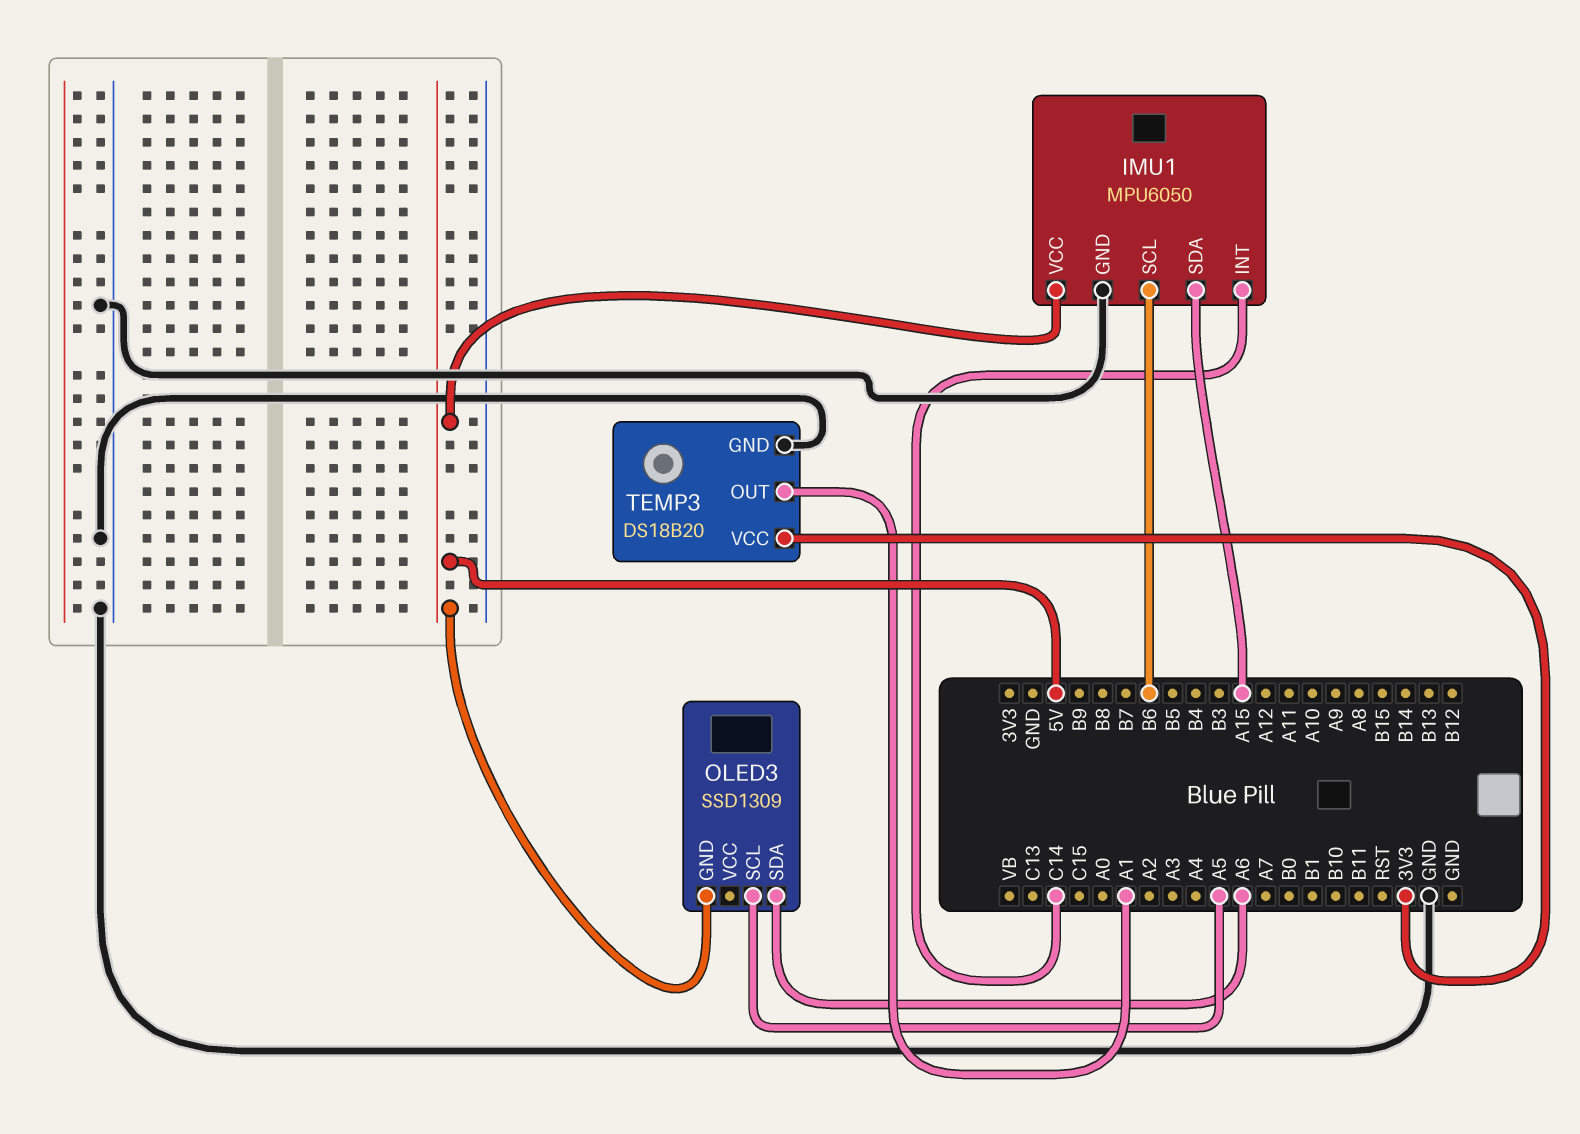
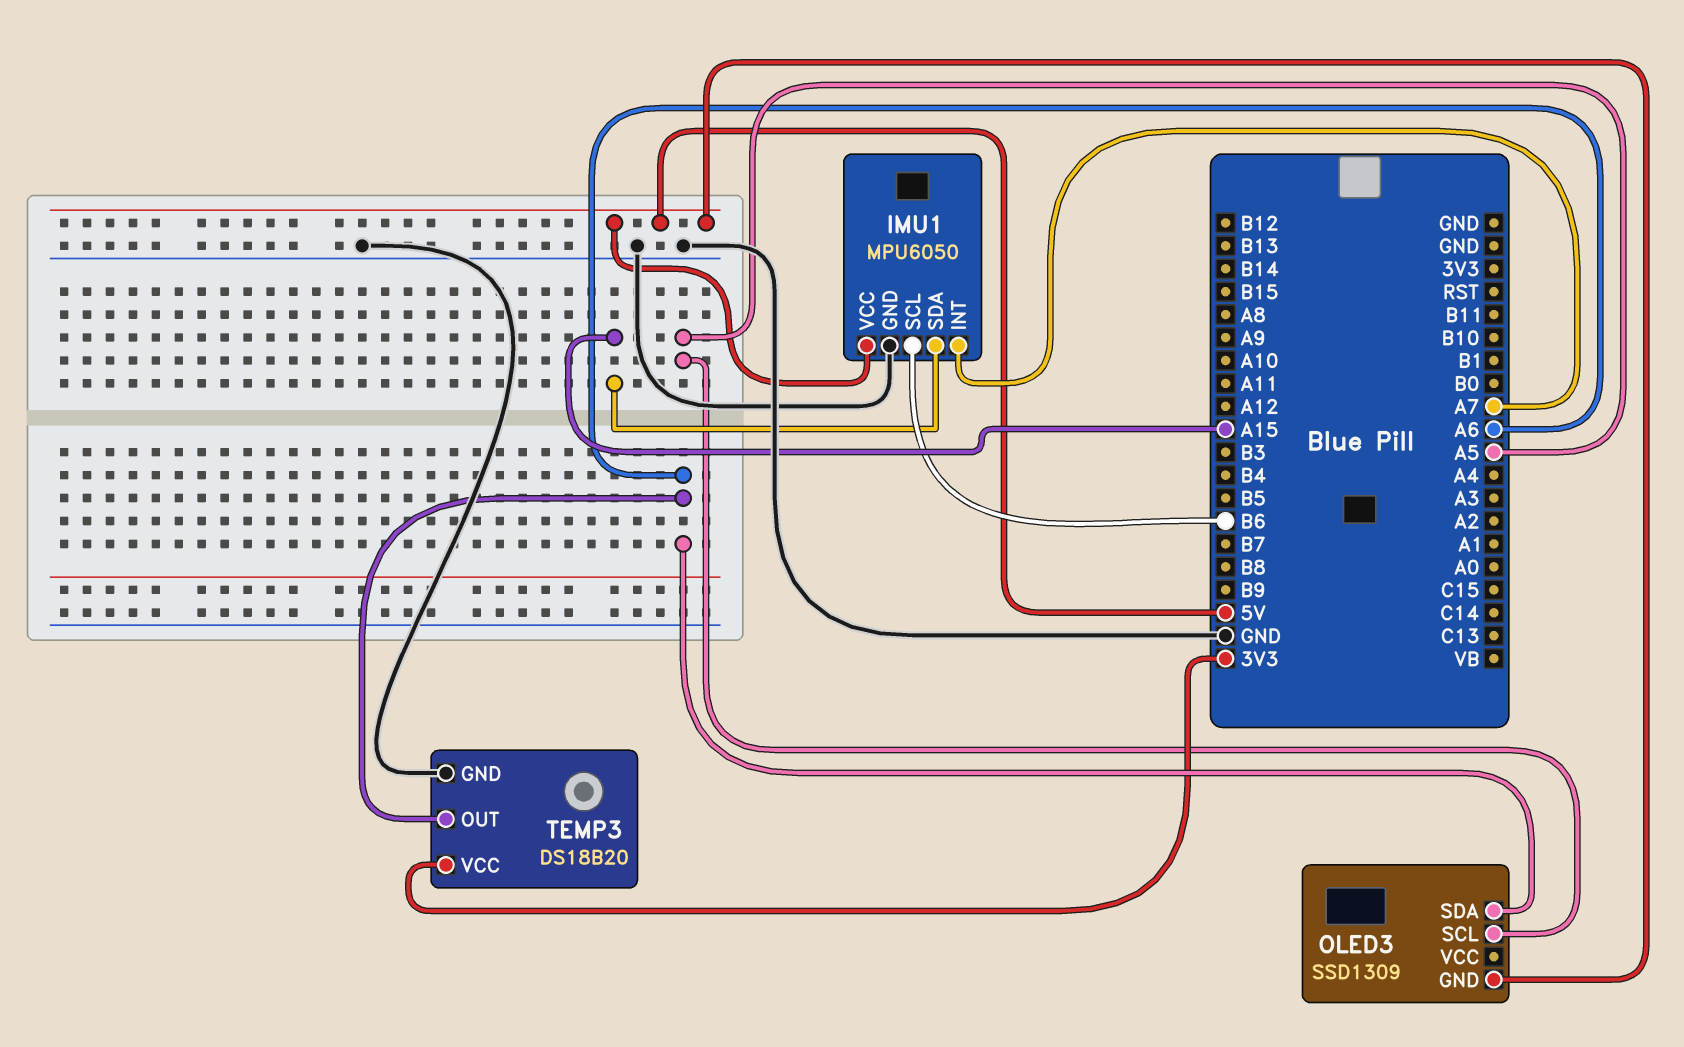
IMU1 pin INT: C14 -> A7
TEMP3 pin OUT: A1 -> A6

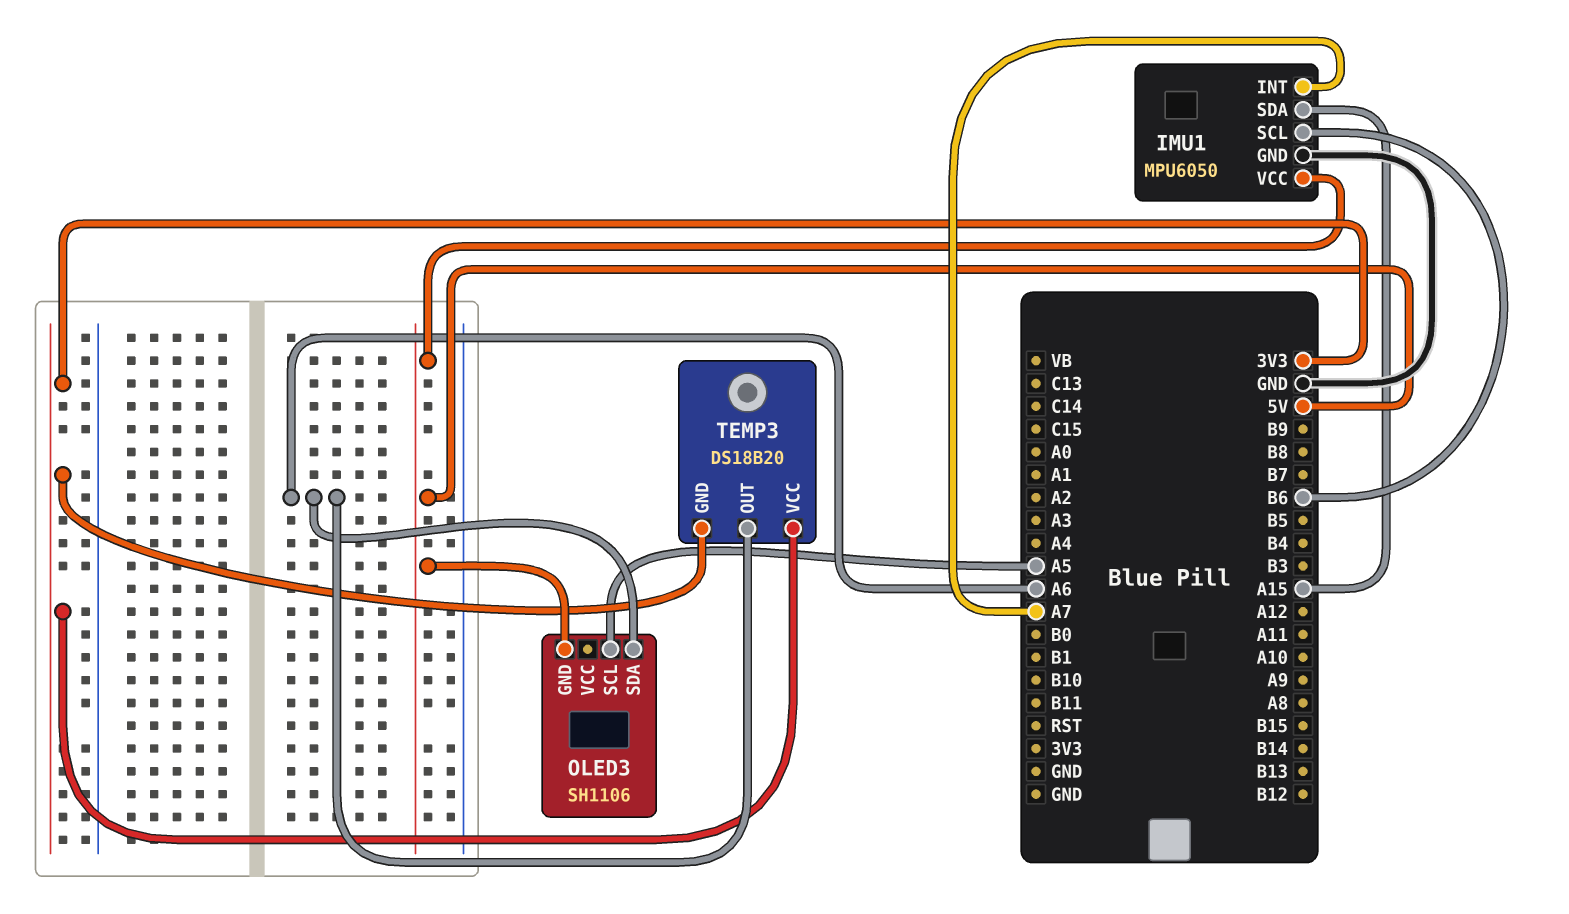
OLED3: SSD1309 -> SH1106
TEMP3 pin GND: GND -> 3V3

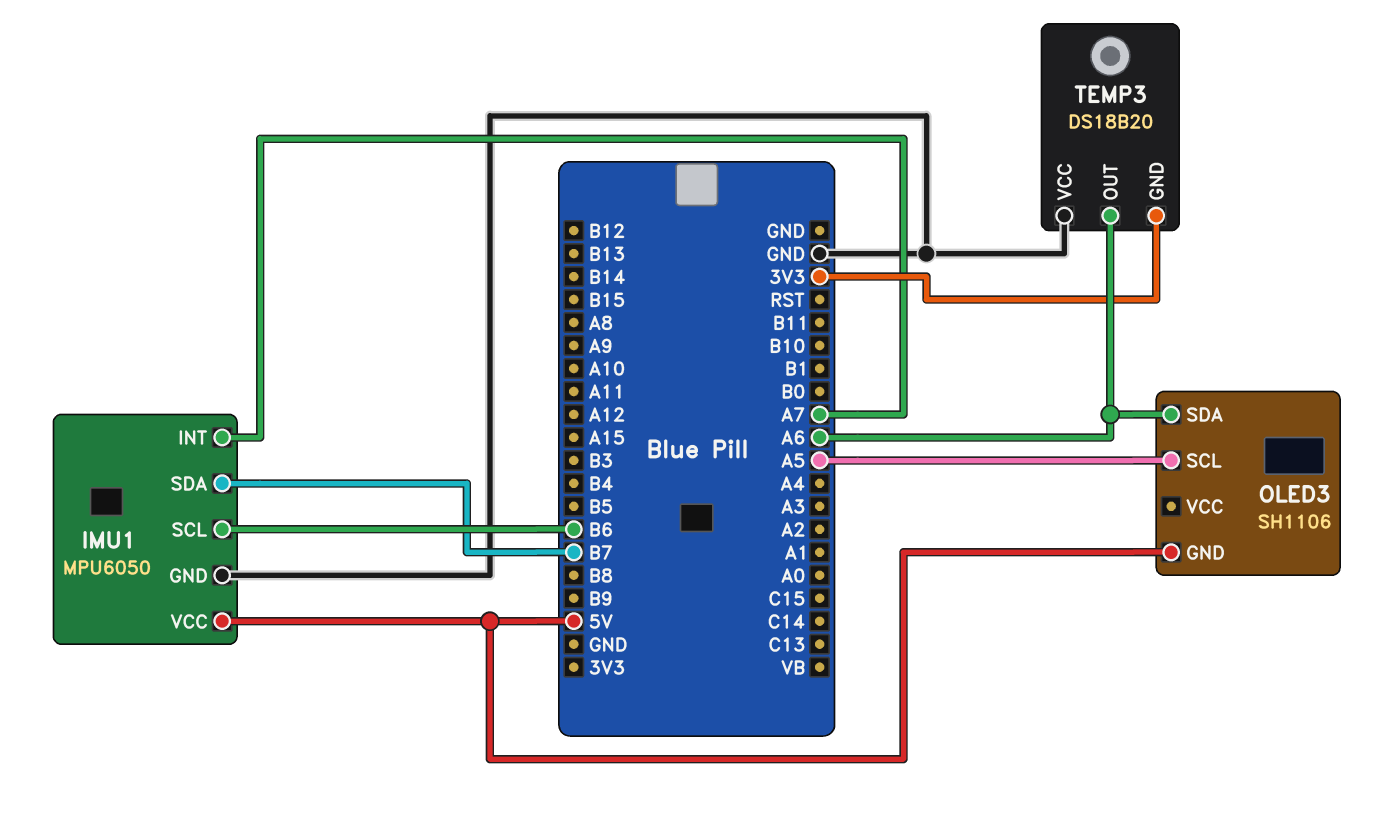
IMU1 pin SDA: A15 -> B7
TEMP3 pin VCC: 3V3 -> GND

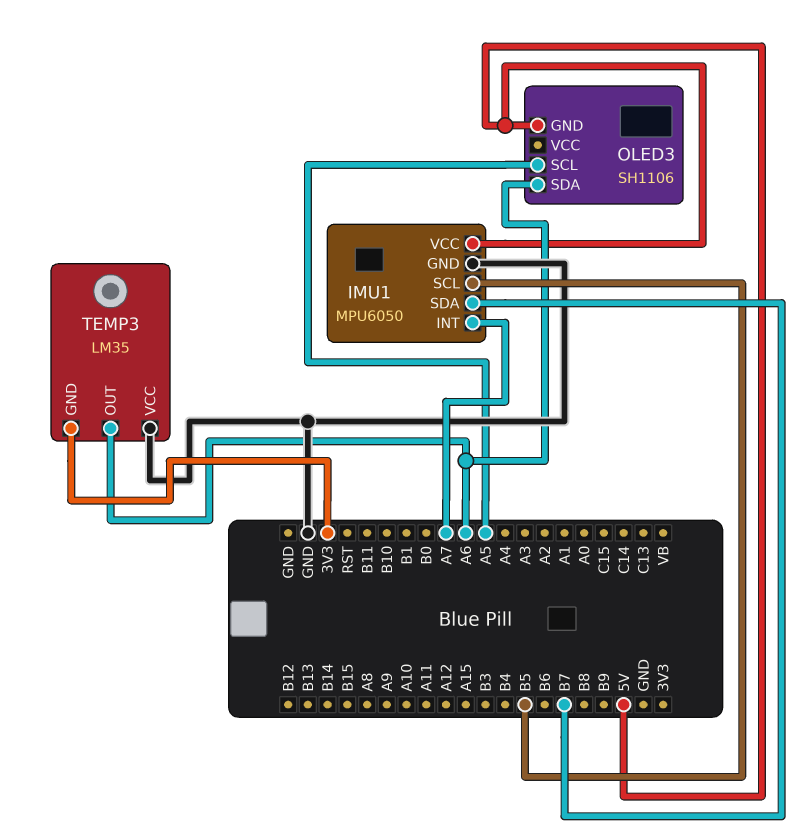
IMU1 pin SCL: B6 -> B5
TEMP3: DS18B20 -> LM35

